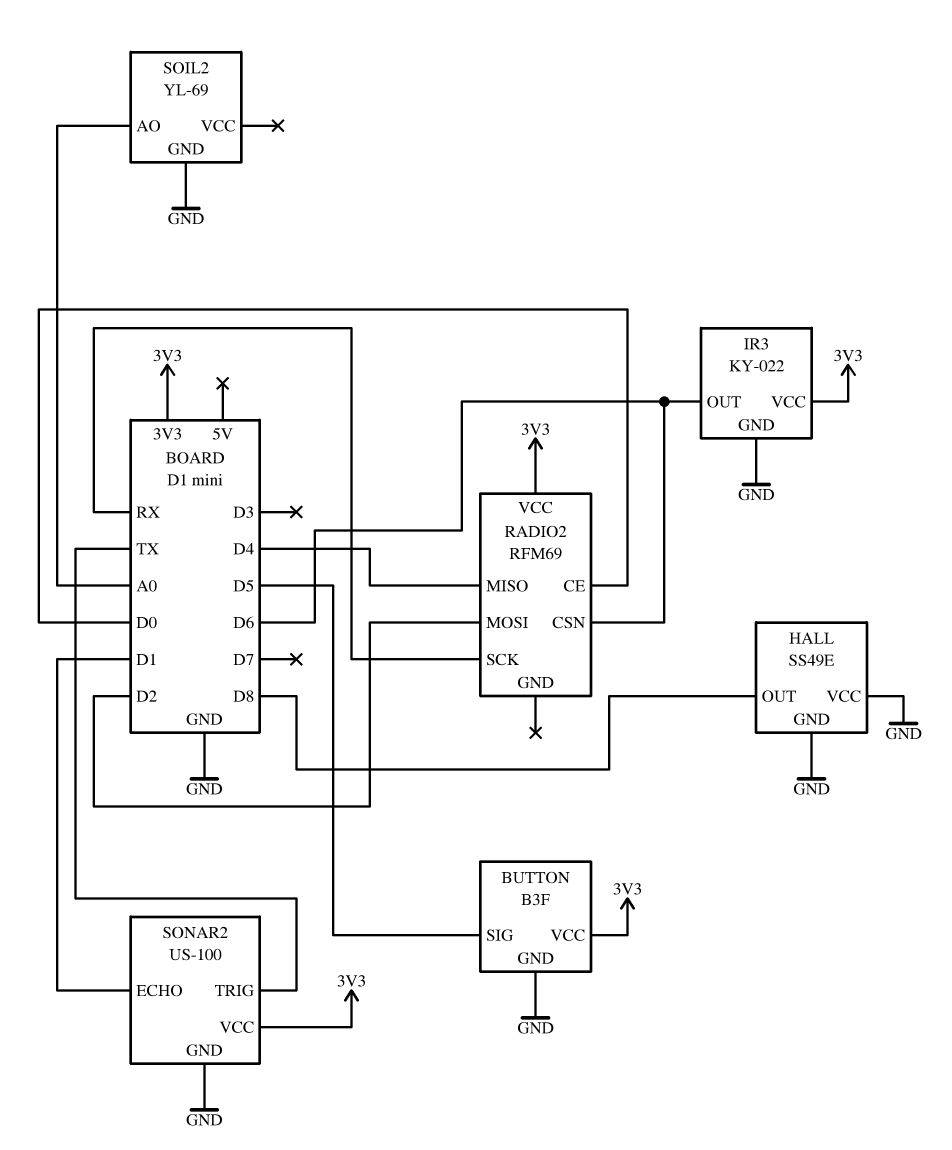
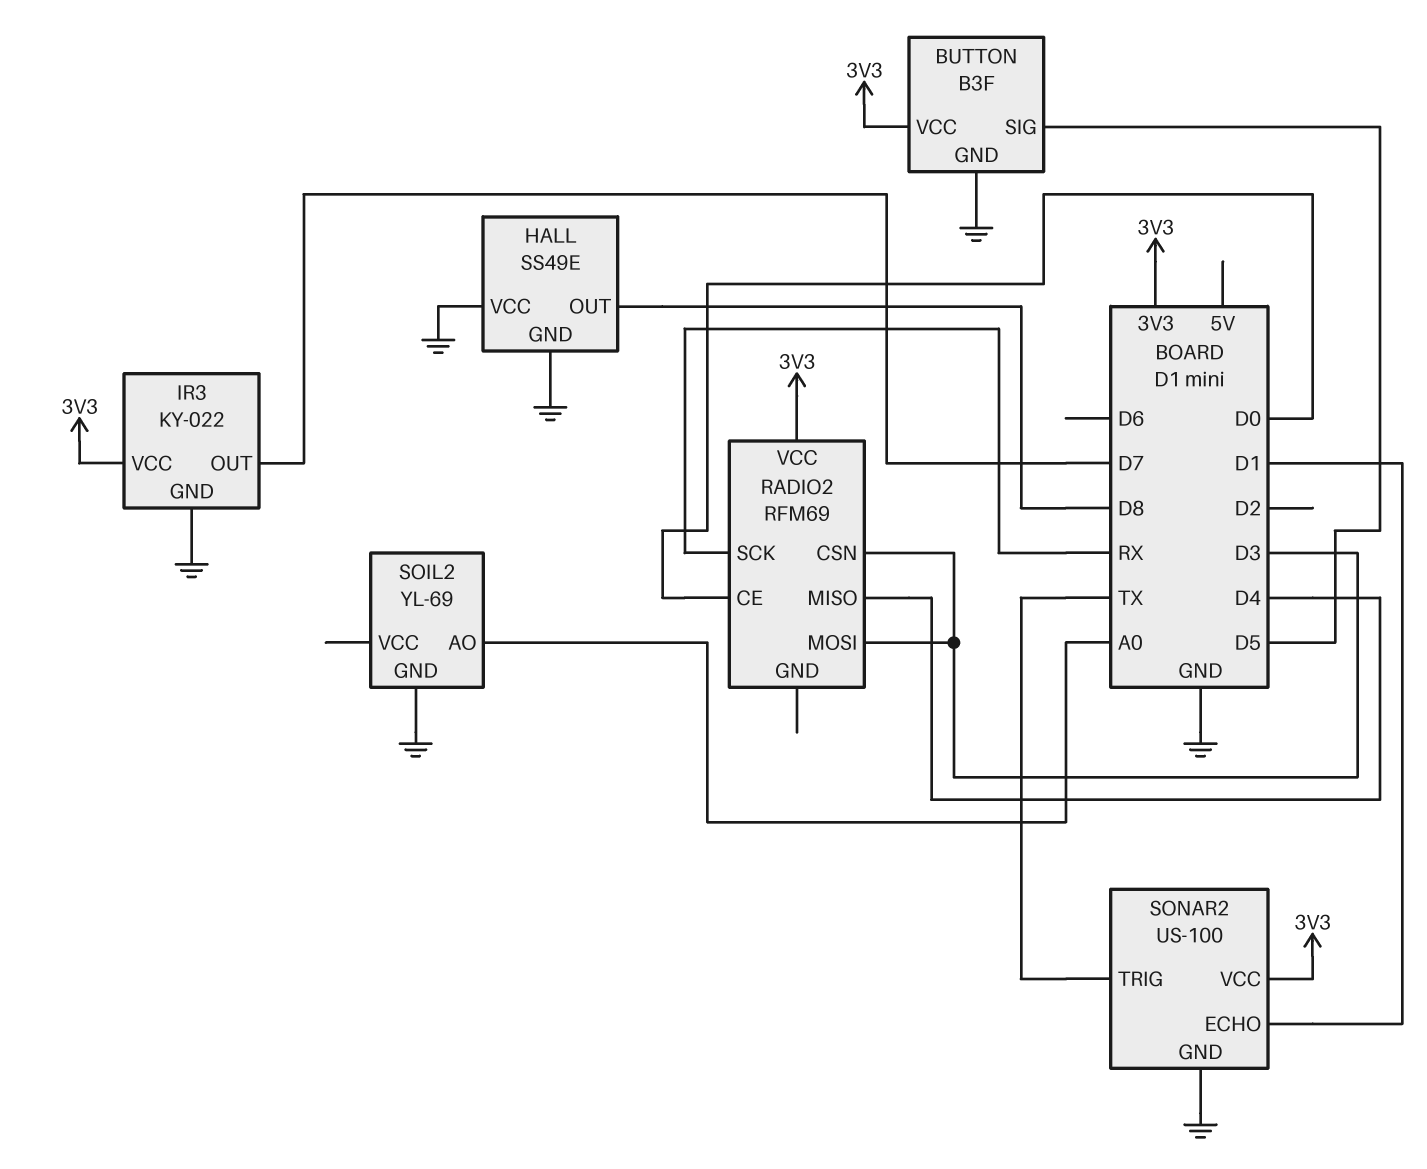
IR3 pin OUT: D6 -> D7
RADIO2 pin CSN: D6 -> D3
RADIO2 pin MOSI: D2 -> D3

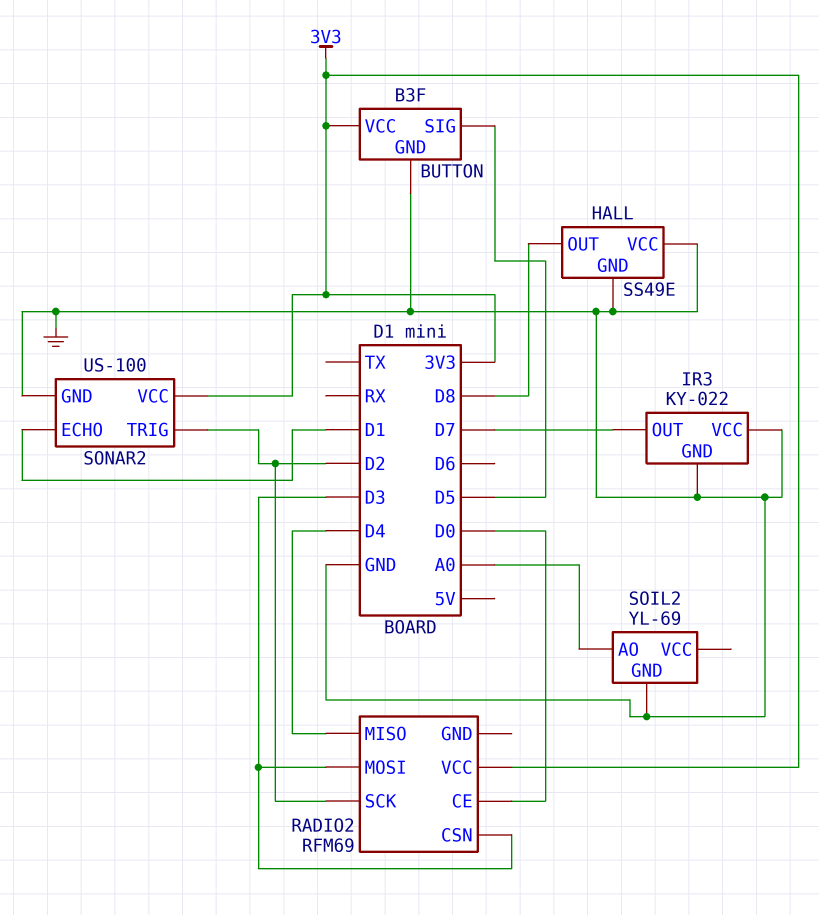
IR3 pin VCC: 3V3 -> GND
RADIO2 pin SCK: RX -> D2
SONAR2 pin TRIG: TX -> D2

